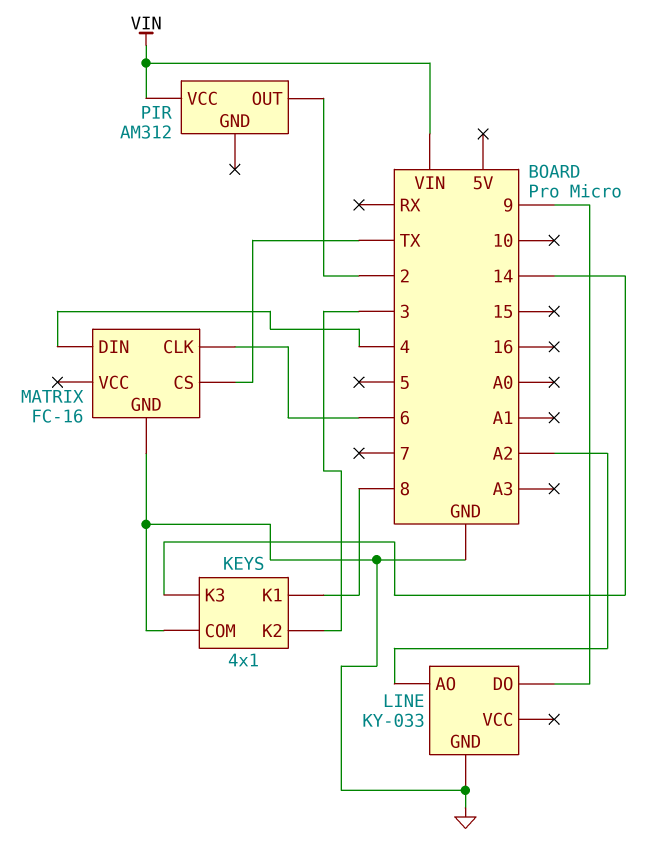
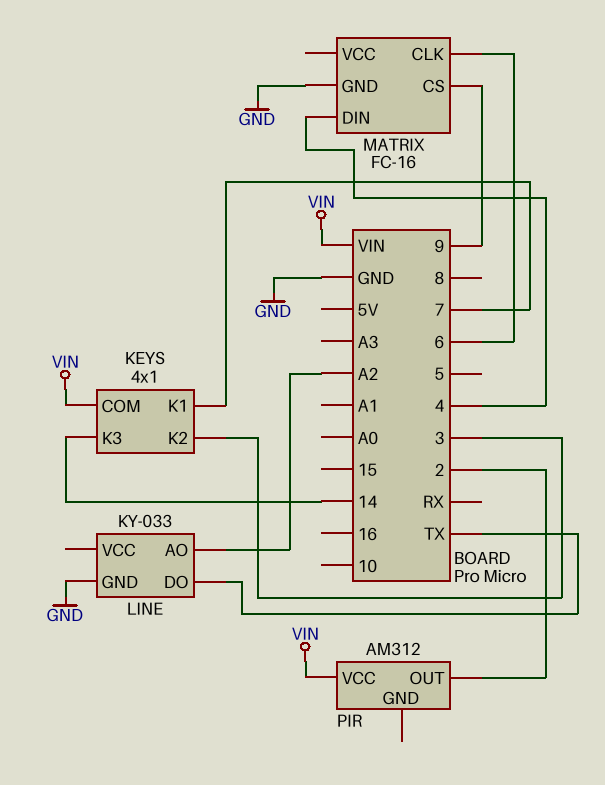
KEYS pin COM: GND -> VIN
KEYS pin K1: 8 -> 7
LINE pin DO: 9 -> TX
MATRIX pin CS: TX -> 9

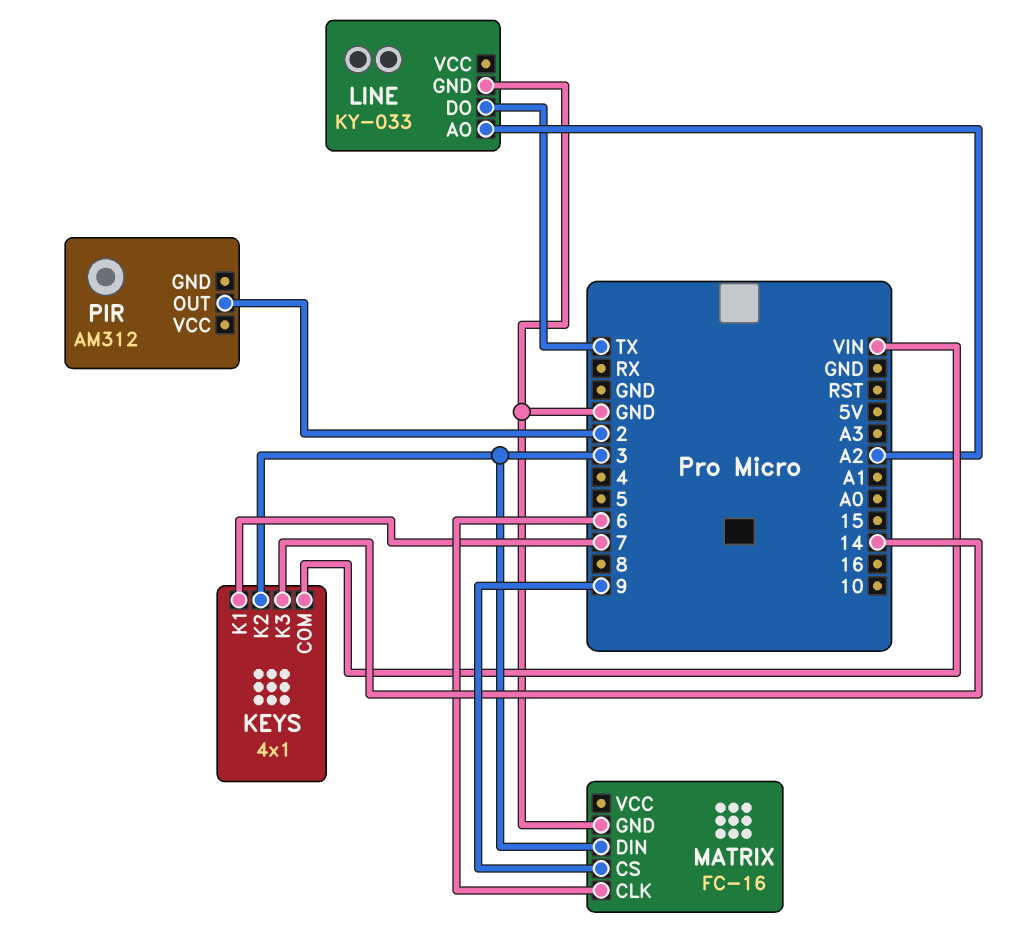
MATRIX pin DIN: 4 -> 3
PIR pin VCC: VIN -> none

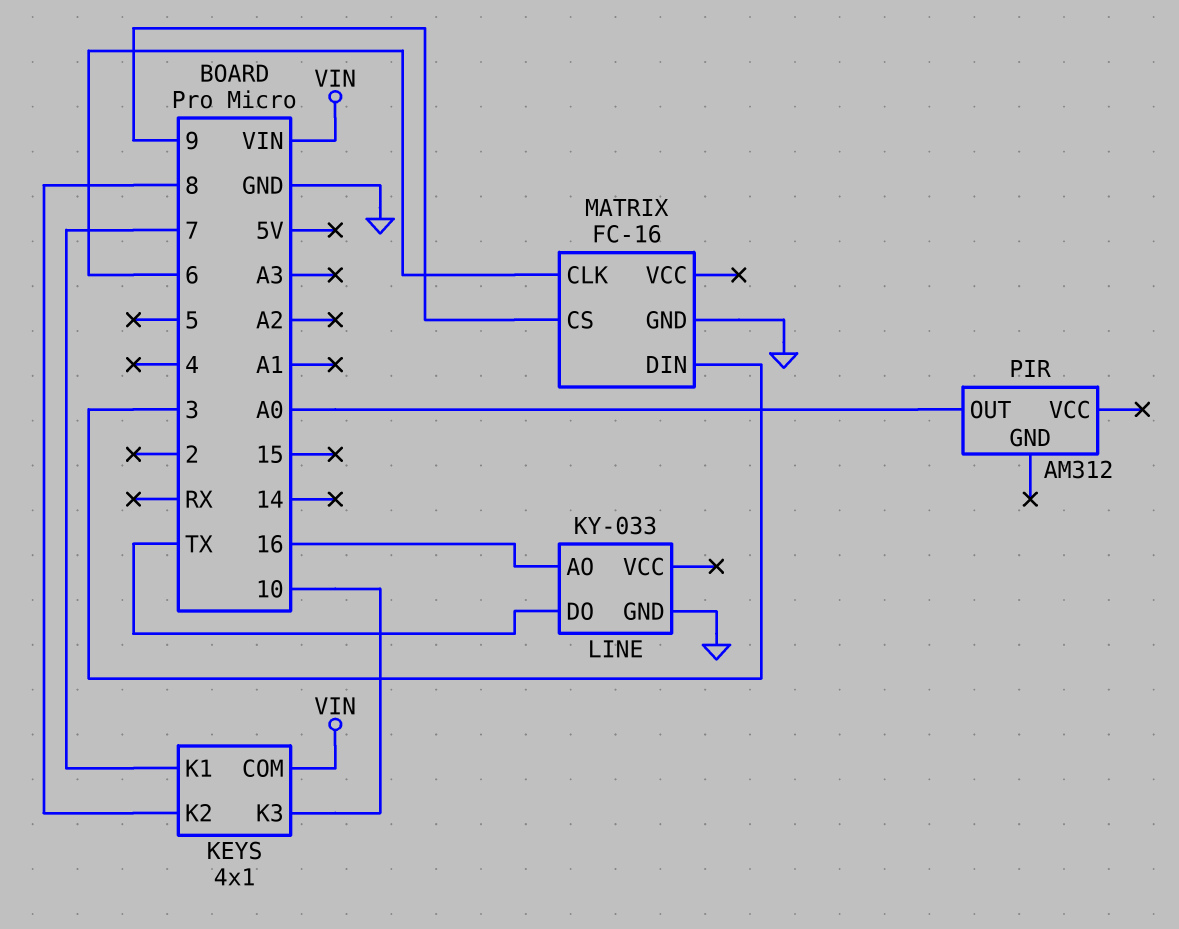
KEYS pin K2: 3 -> 8
KEYS pin K3: 14 -> 10
LINE pin AO: A2 -> 16
PIR pin OUT: 2 -> A0

